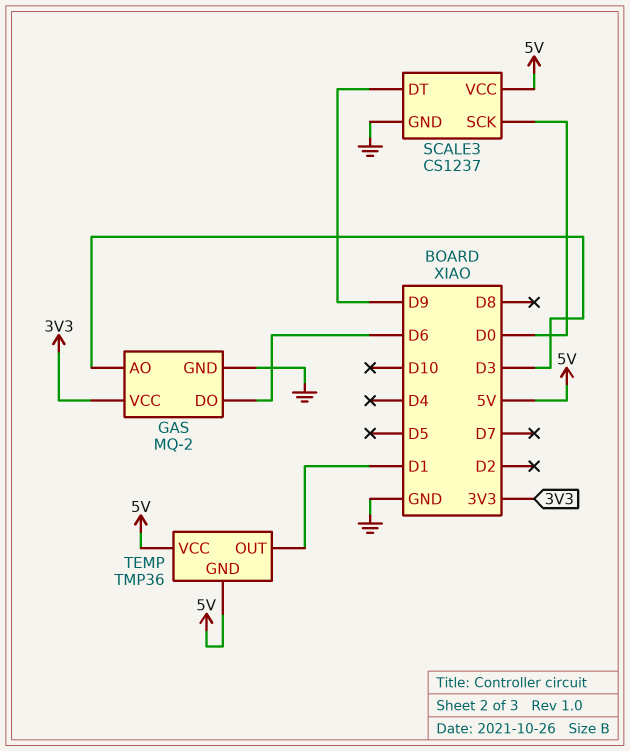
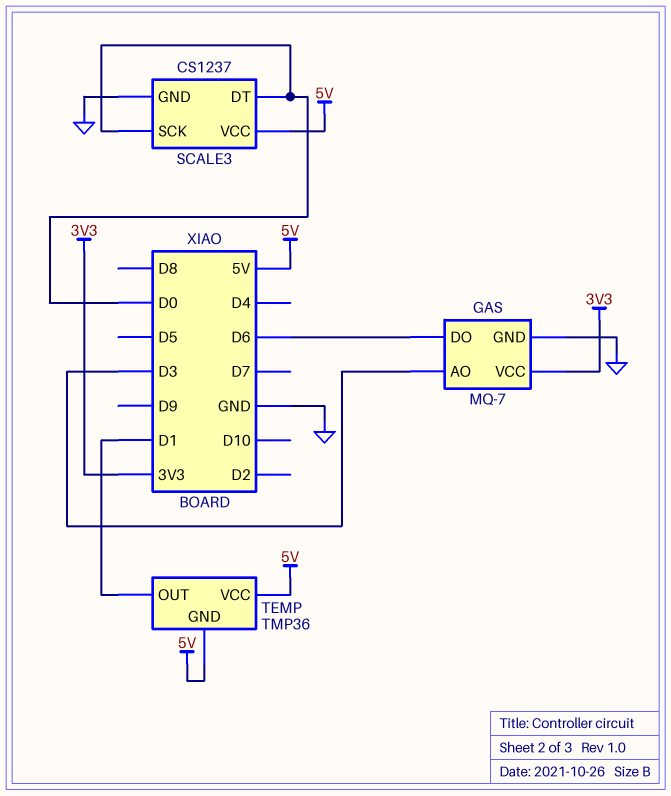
GAS: MQ-2 -> MQ-7
SCALE3 pin DT: D9 -> D0

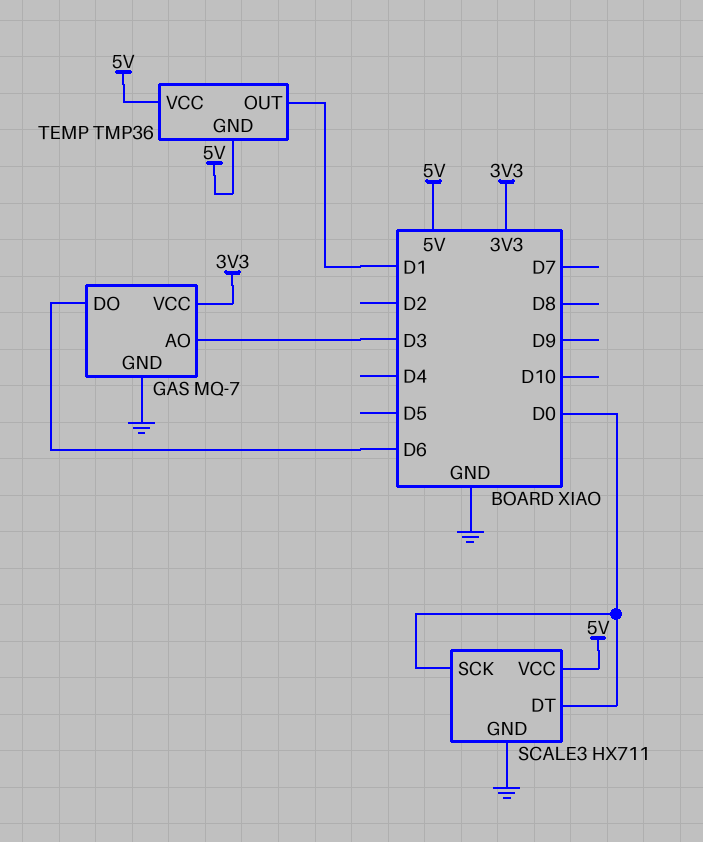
SCALE3: CS1237 -> HX711

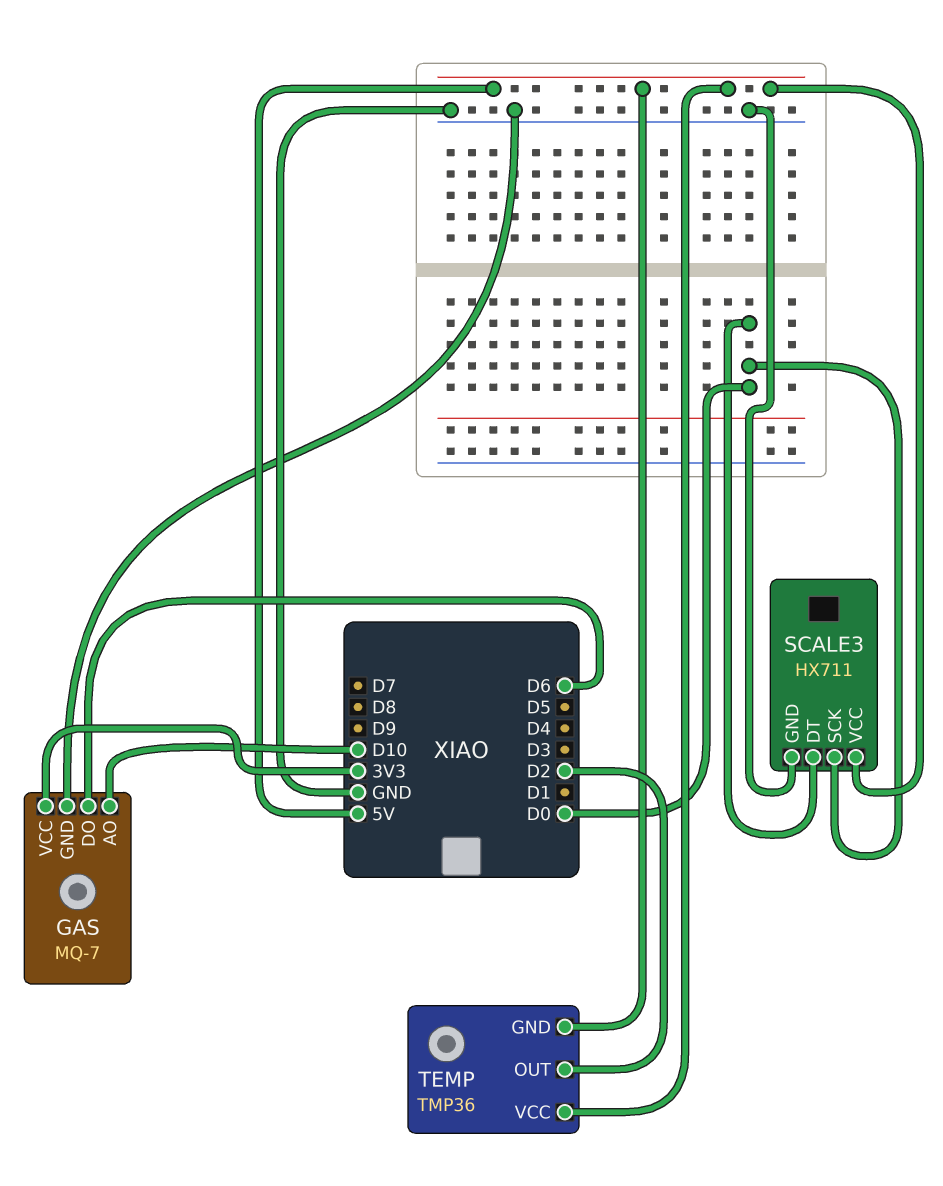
GAS pin AO: D3 -> D10
TEMP pin OUT: D1 -> D2

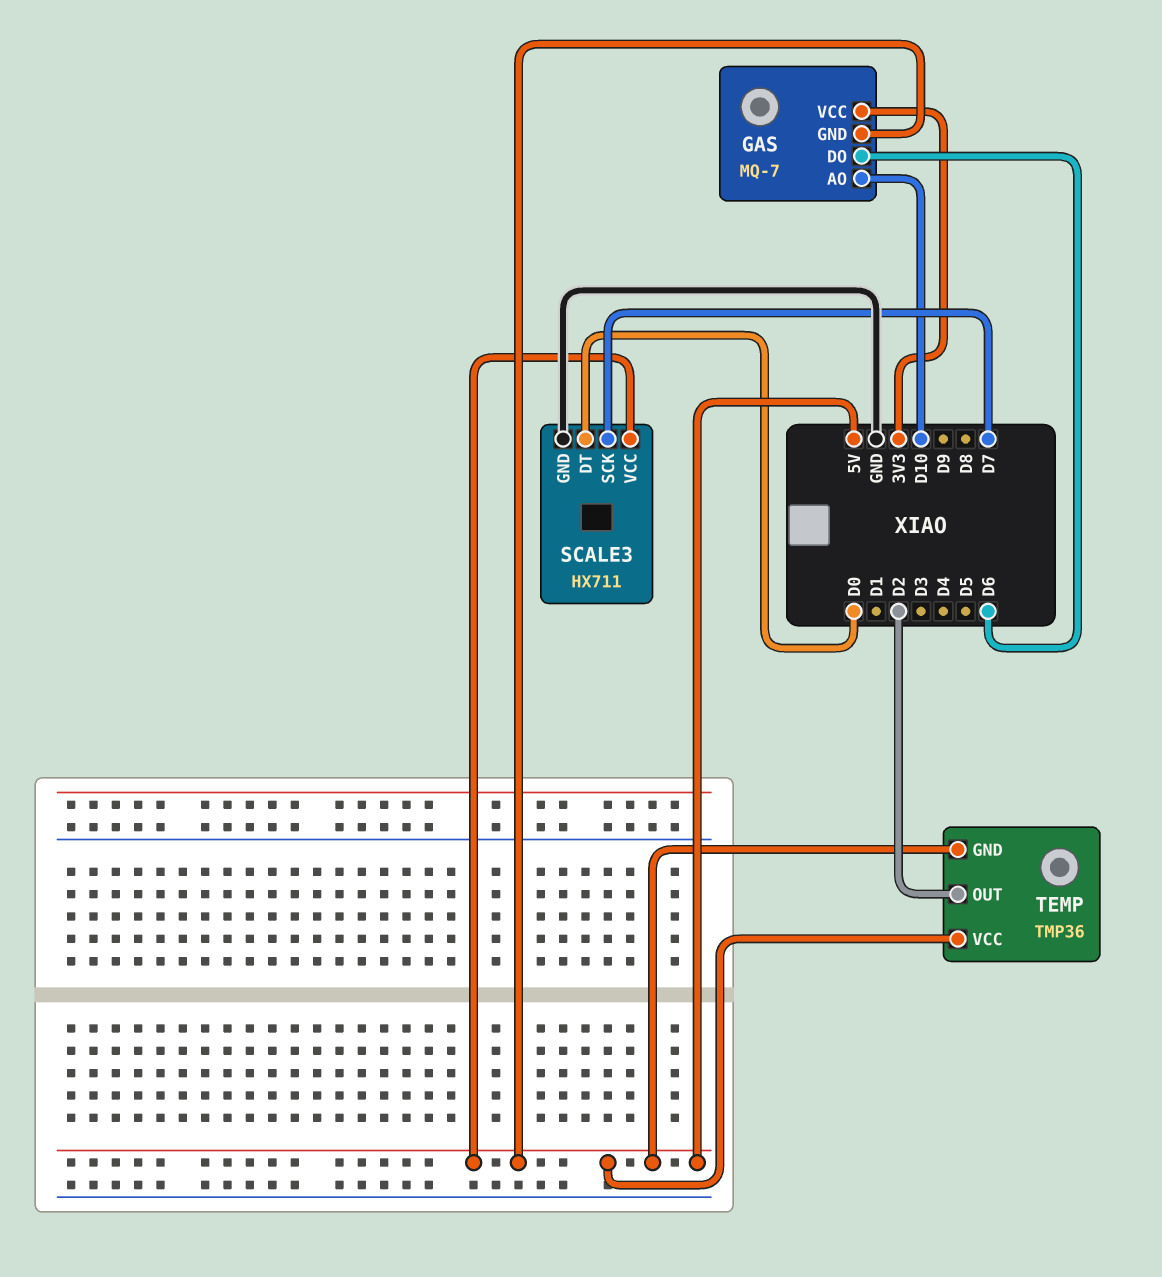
GAS pin GND: GND -> 5V
SCALE3 pin SCK: D0 -> D7

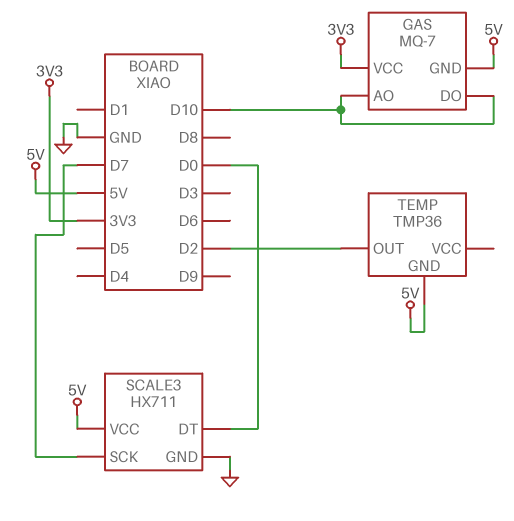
GAS pin DO: D6 -> D10
TEMP pin VCC: 5V -> none

